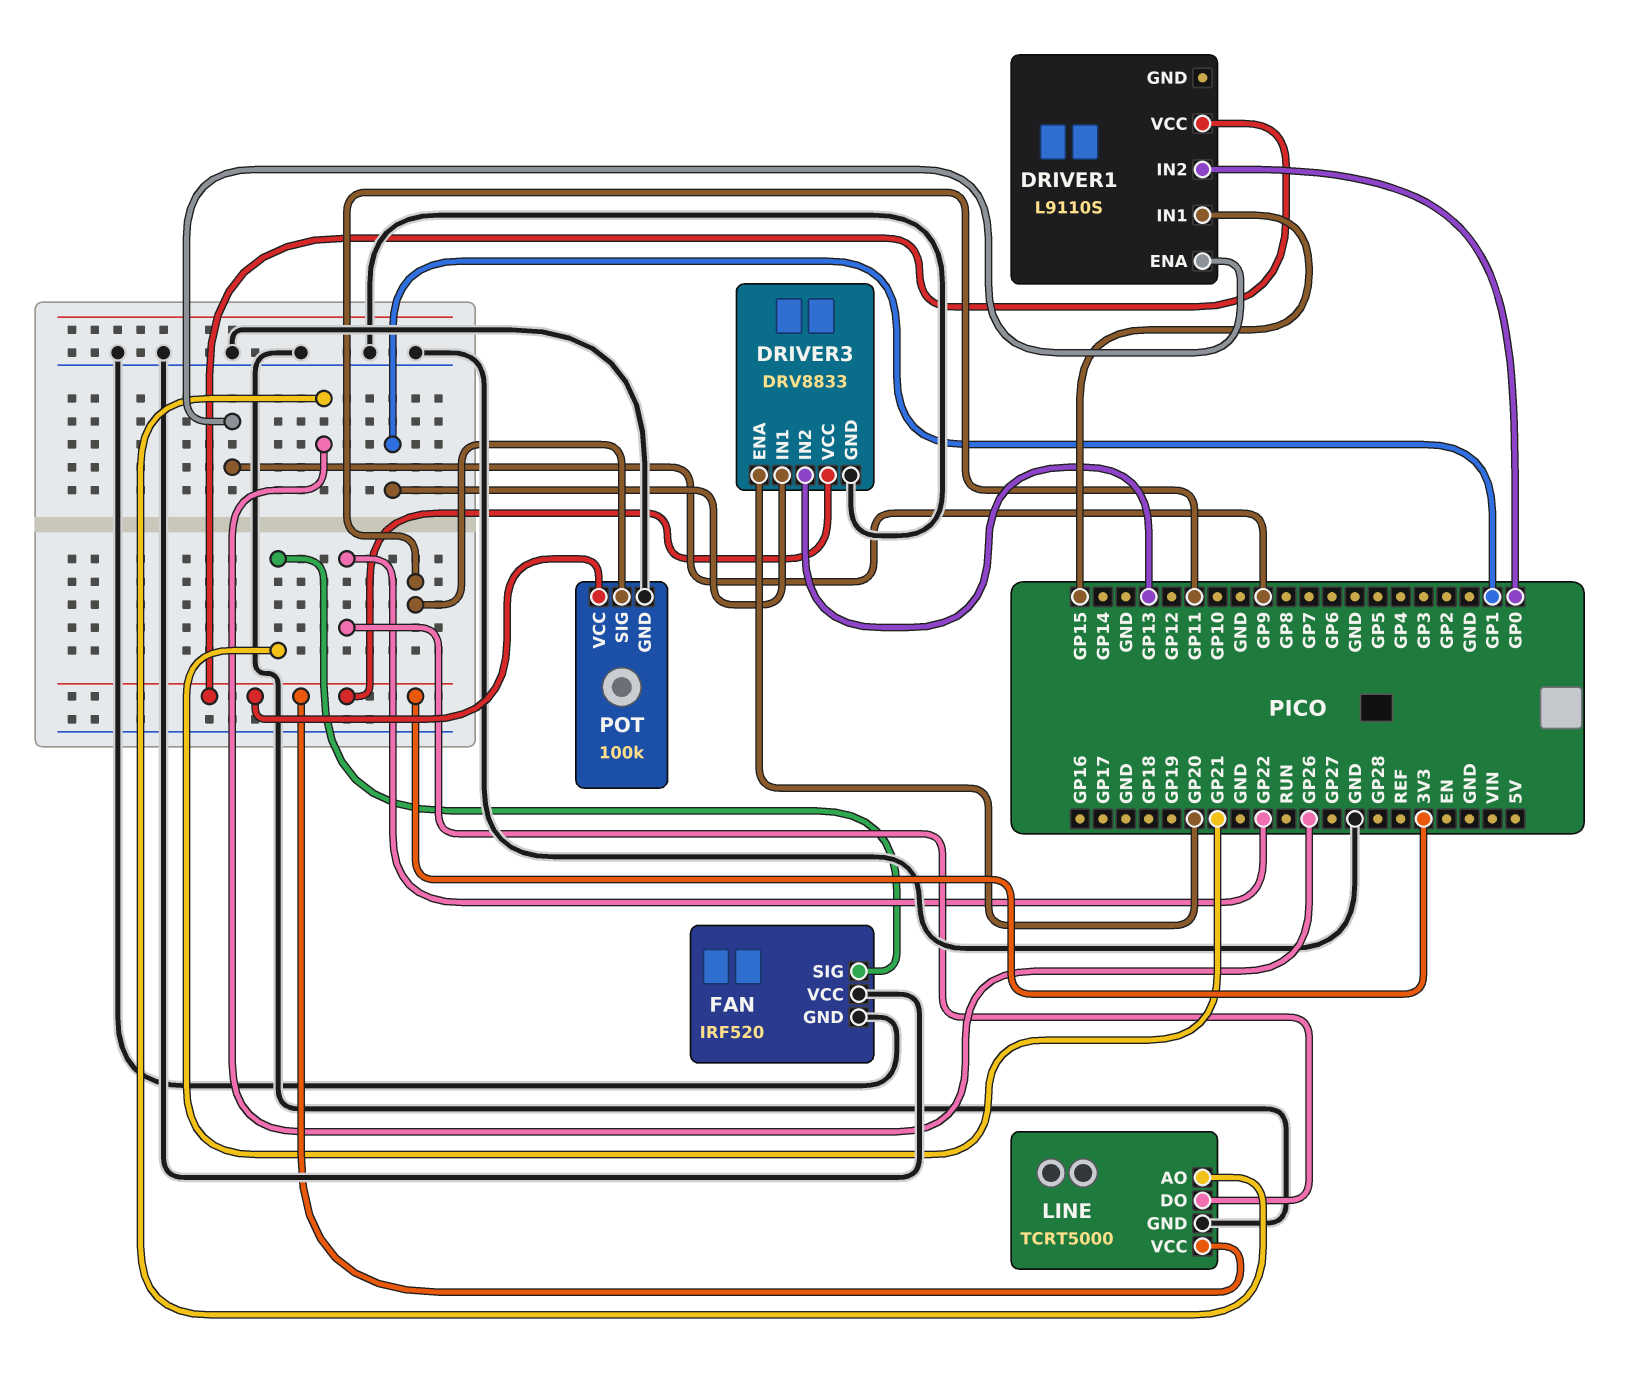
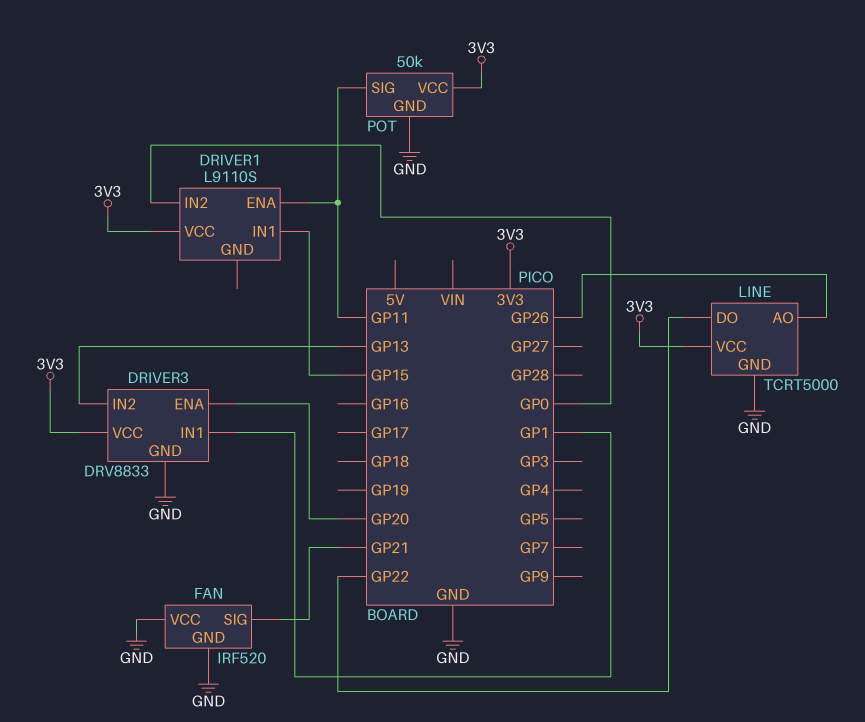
DRIVER1 pin ENA: GP9 -> GP11
POT: 100k -> 50k

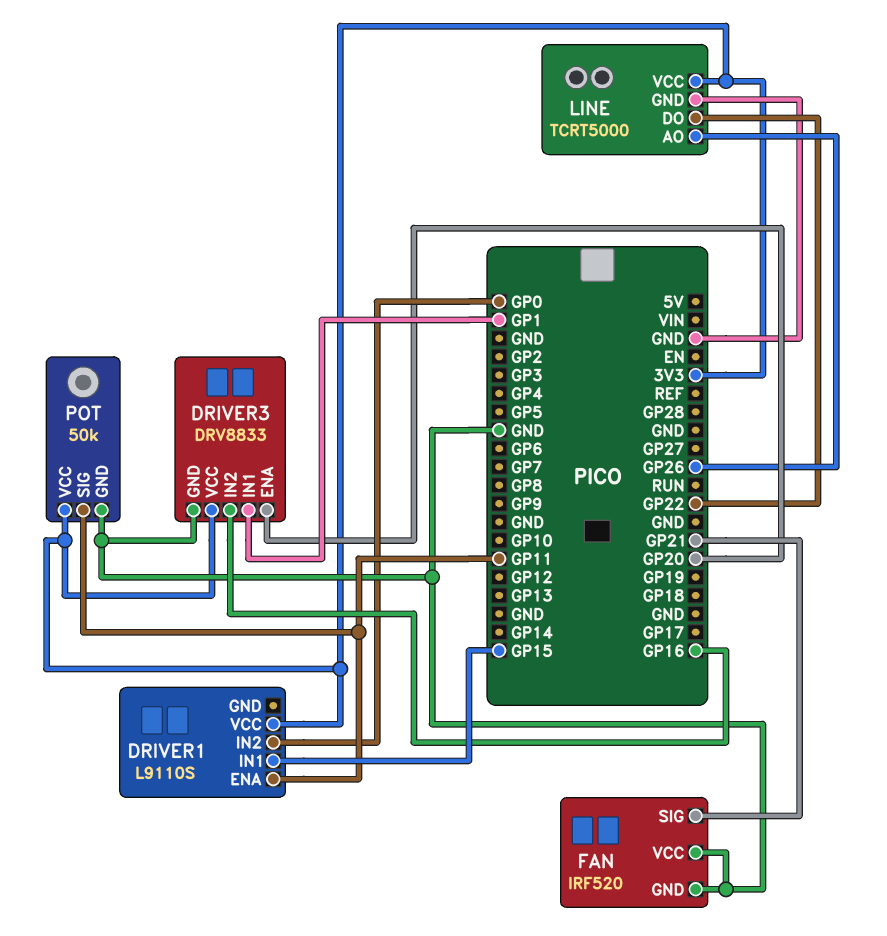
DRIVER3 pin IN2: GP13 -> GP16

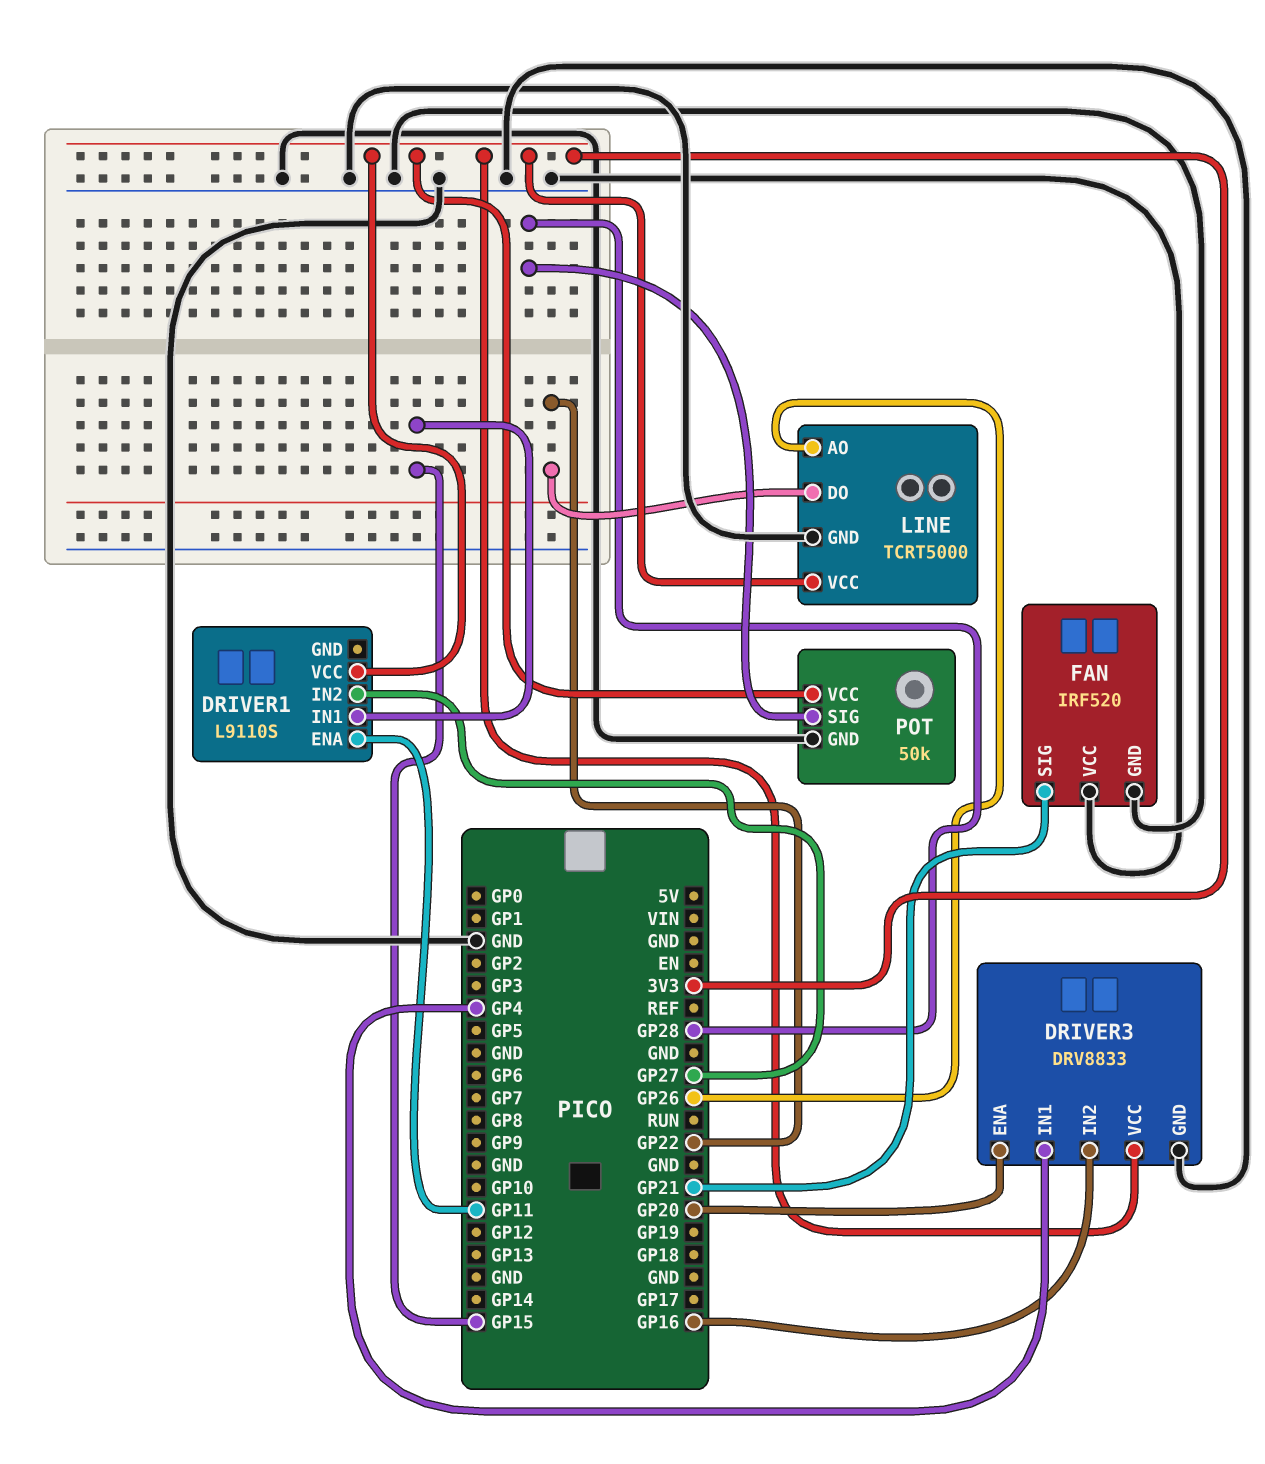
DRIVER1 pin IN2: GP0 -> GP27
DRIVER3 pin IN1: GP1 -> GP4
POT pin SIG: GP11 -> GP28

